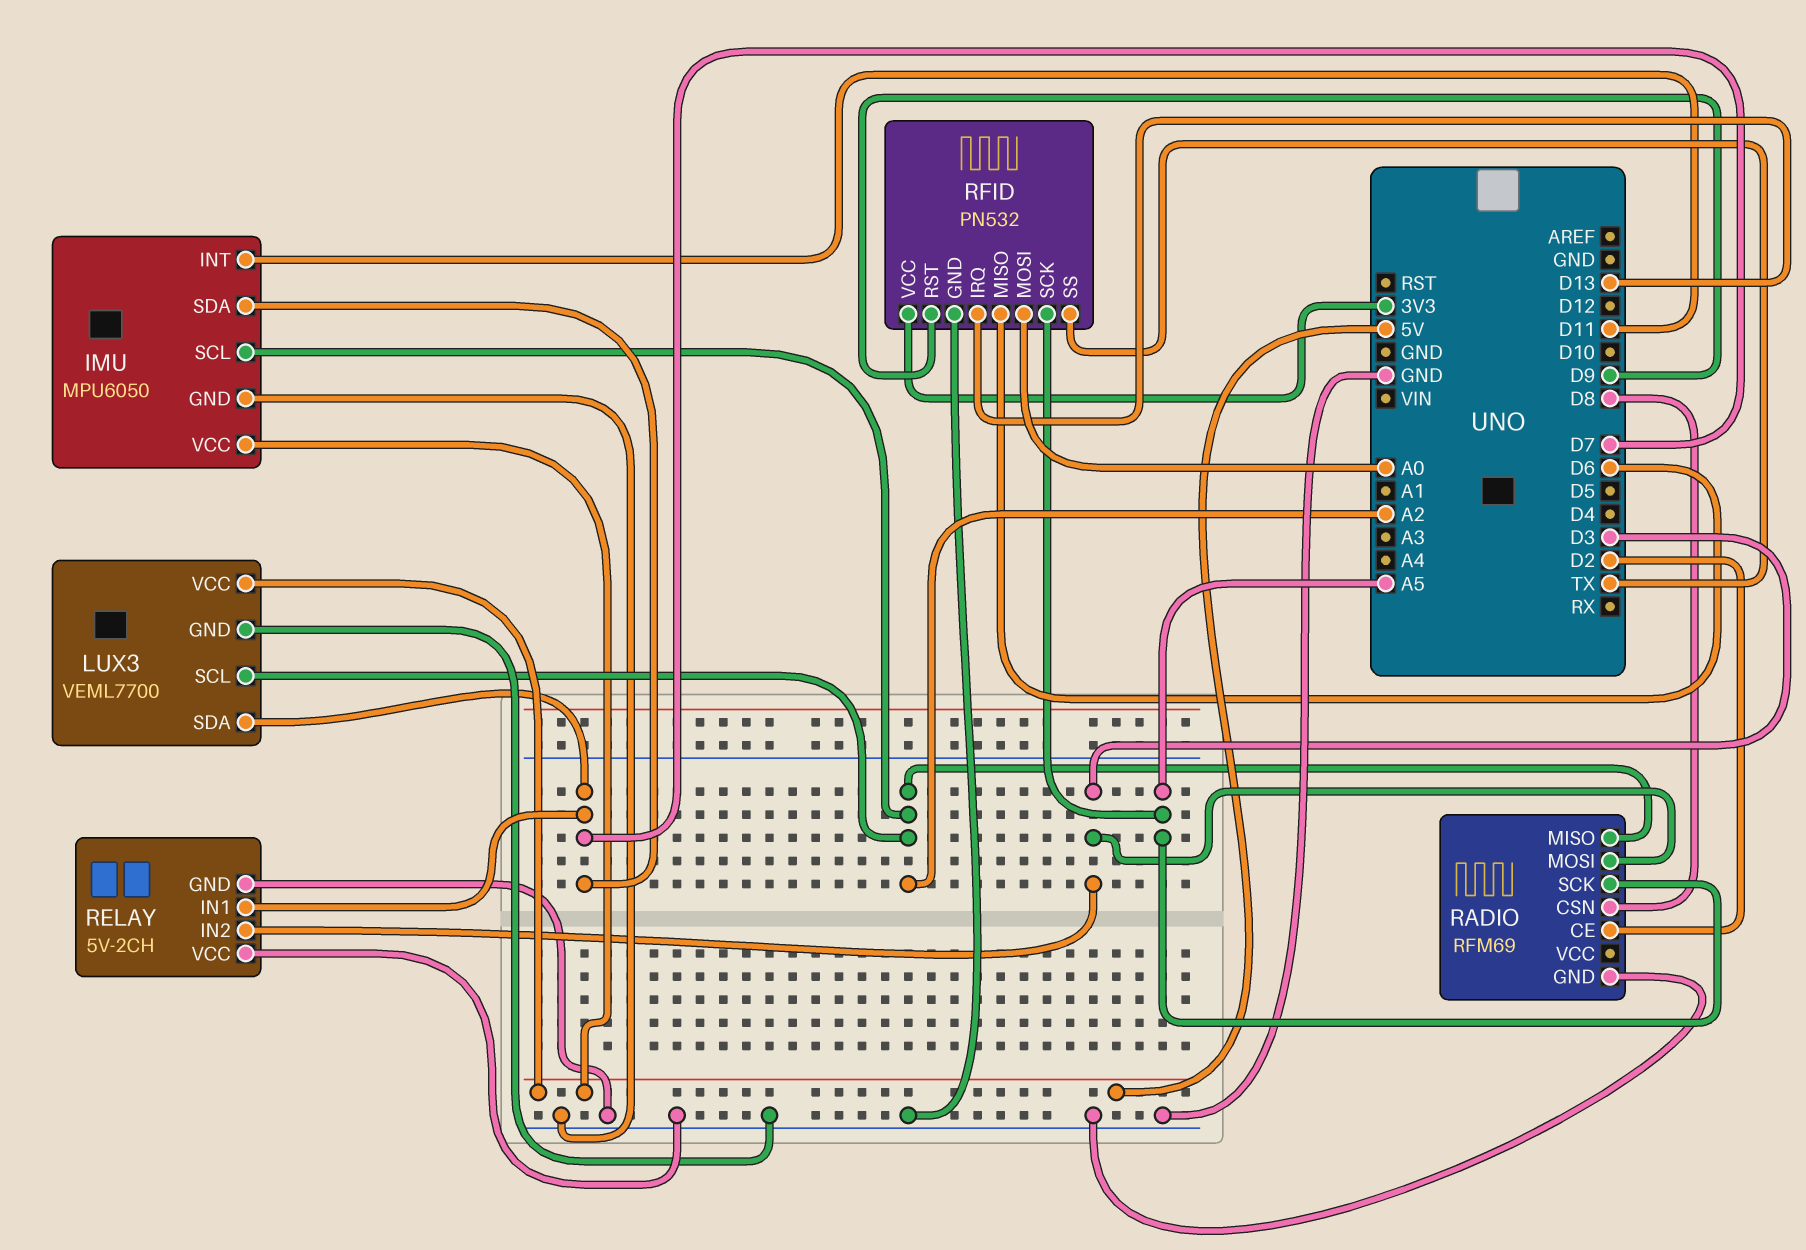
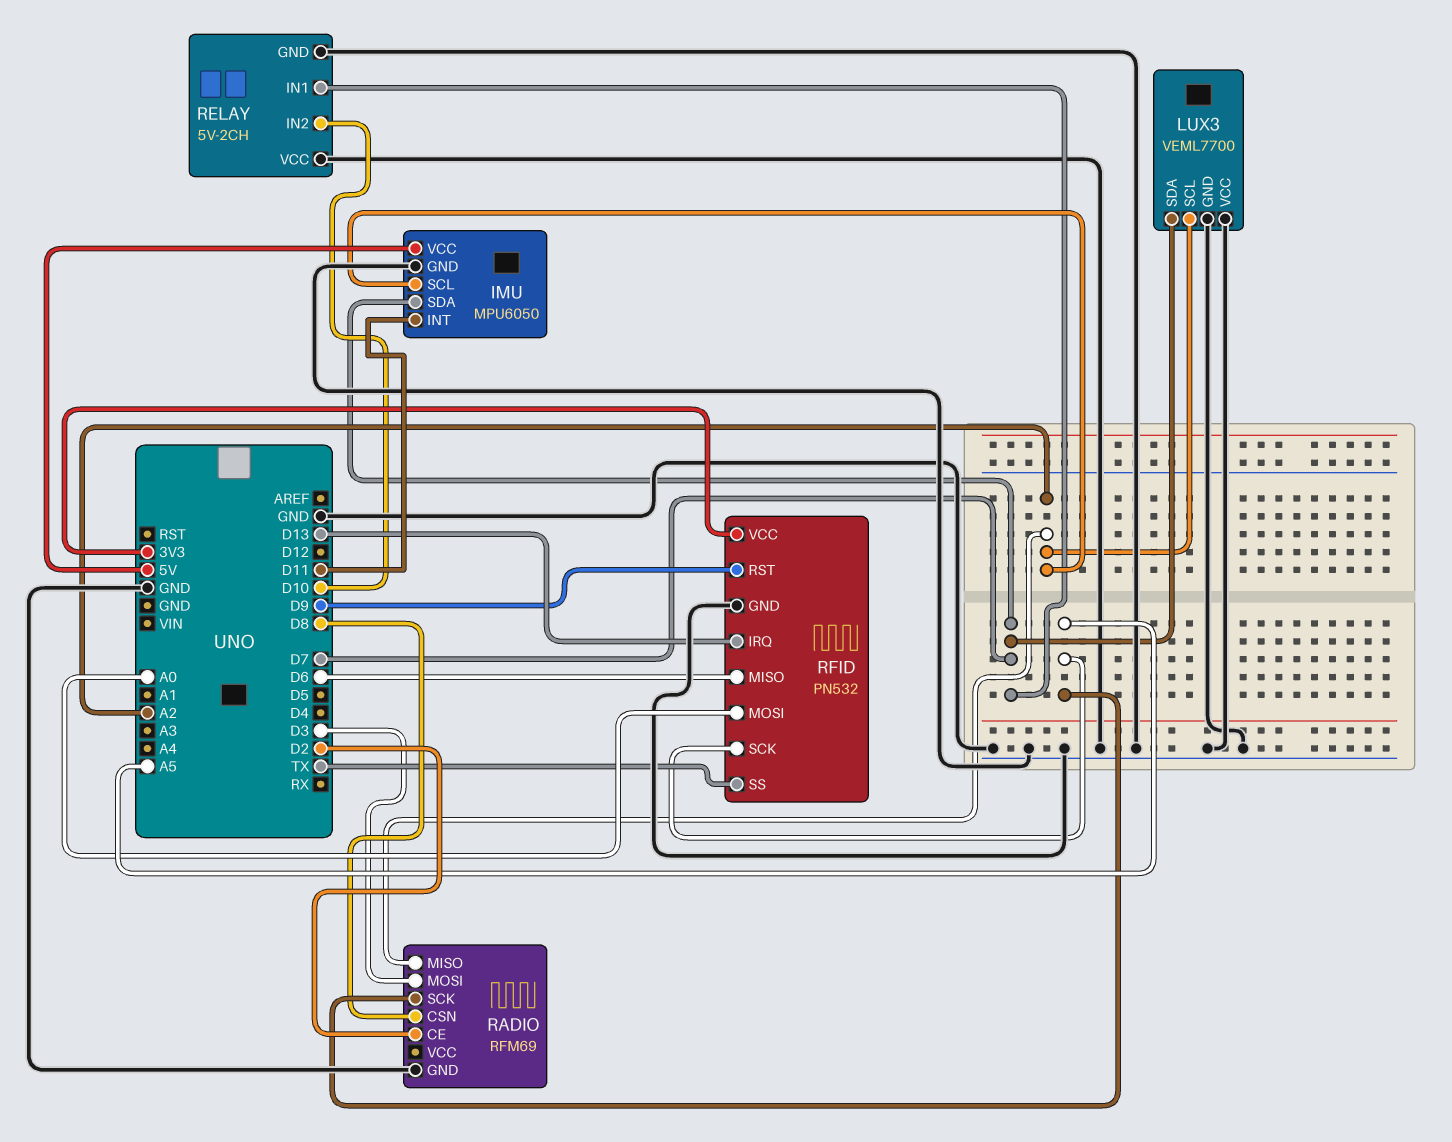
LUX3 pin VCC: 5V -> GND
RELAY pin IN2: D3 -> D10

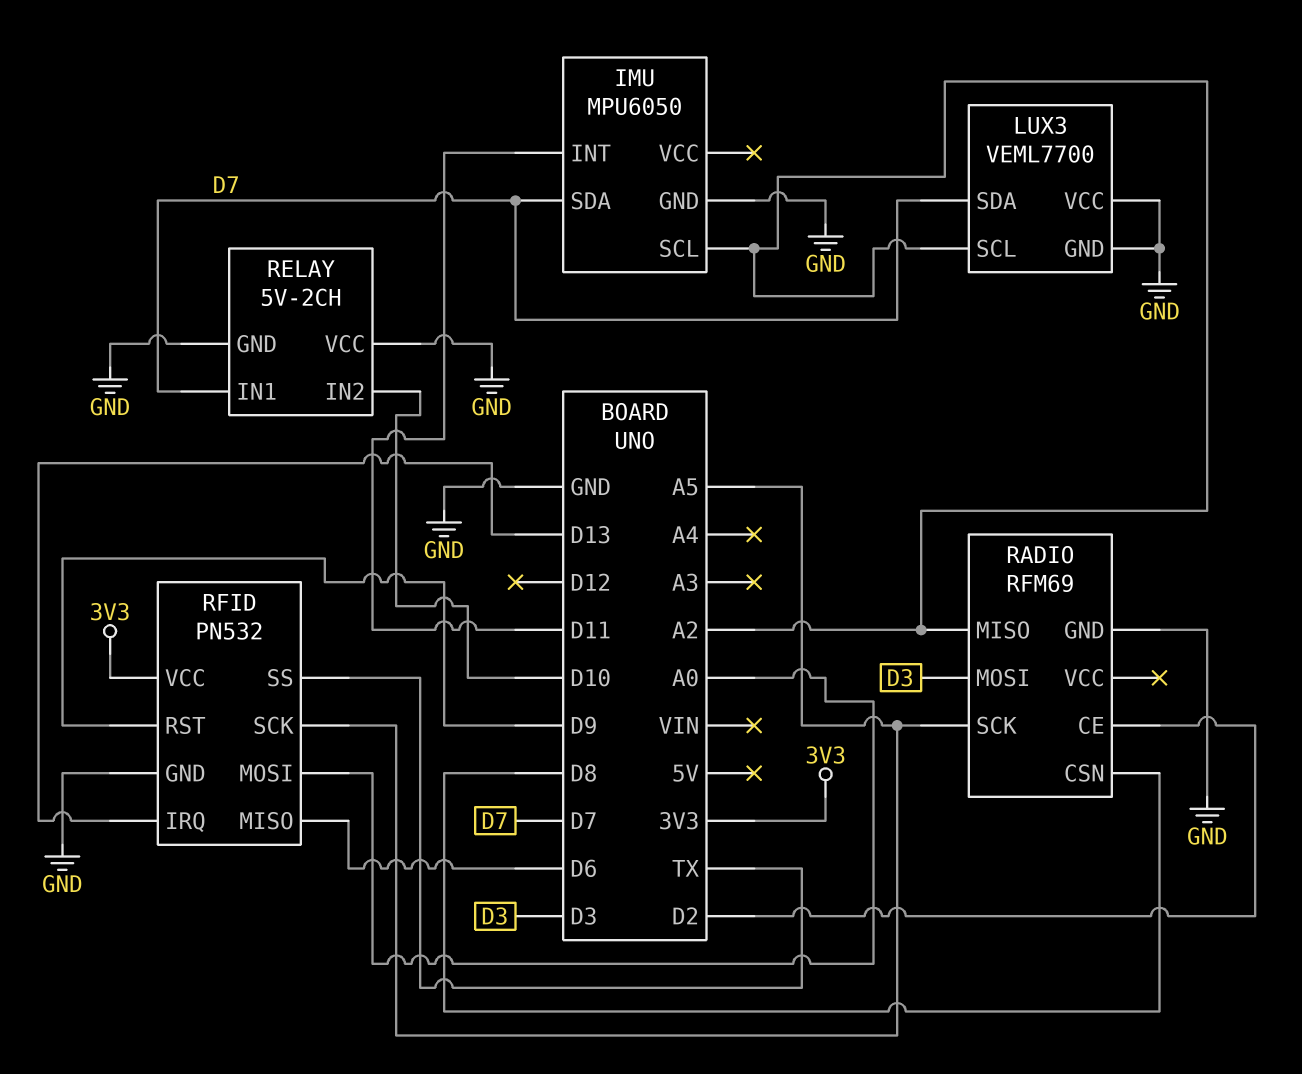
IMU pin VCC: 5V -> none

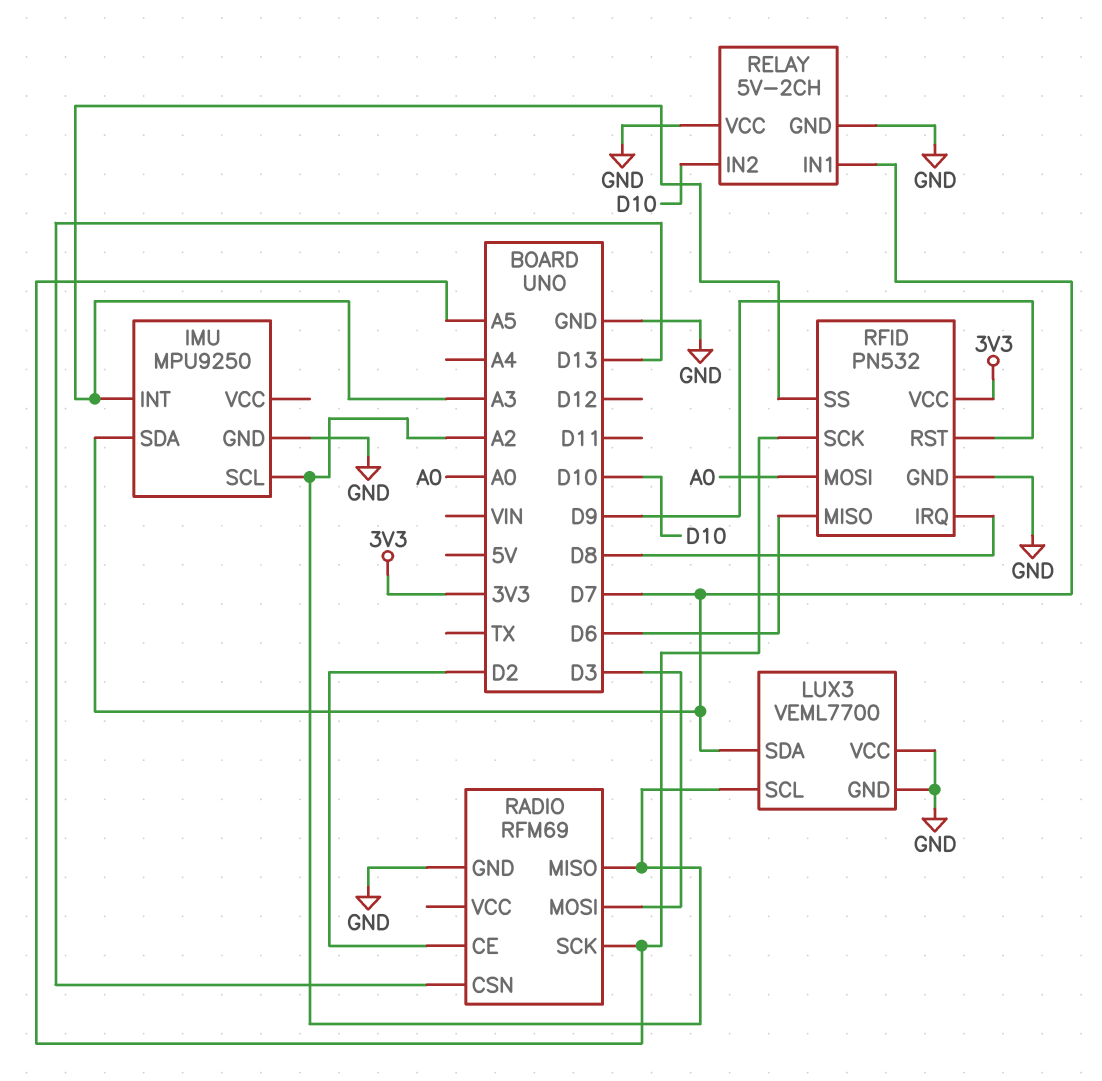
IMU: MPU6050 -> MPU9250
IMU pin INT: D11 -> A3
RADIO pin CSN: D8 -> D13
RFID pin IRQ: D13 -> D8
RFID pin SS: TX -> A3

